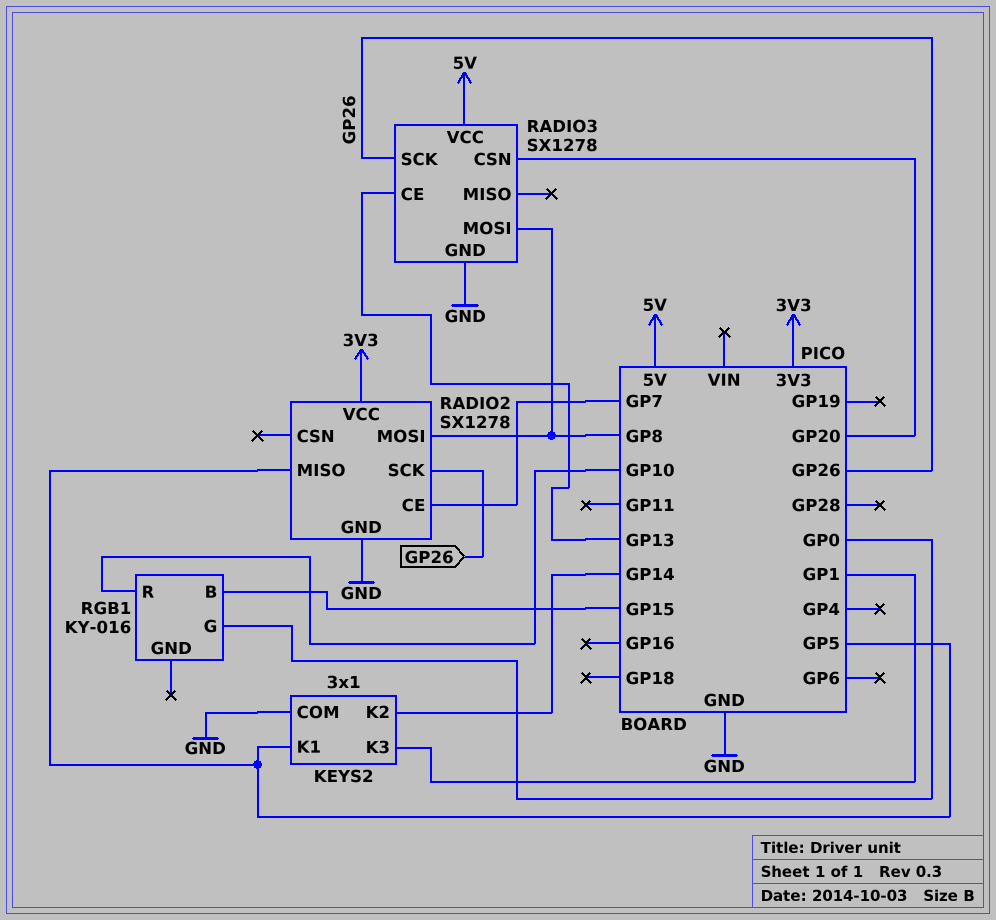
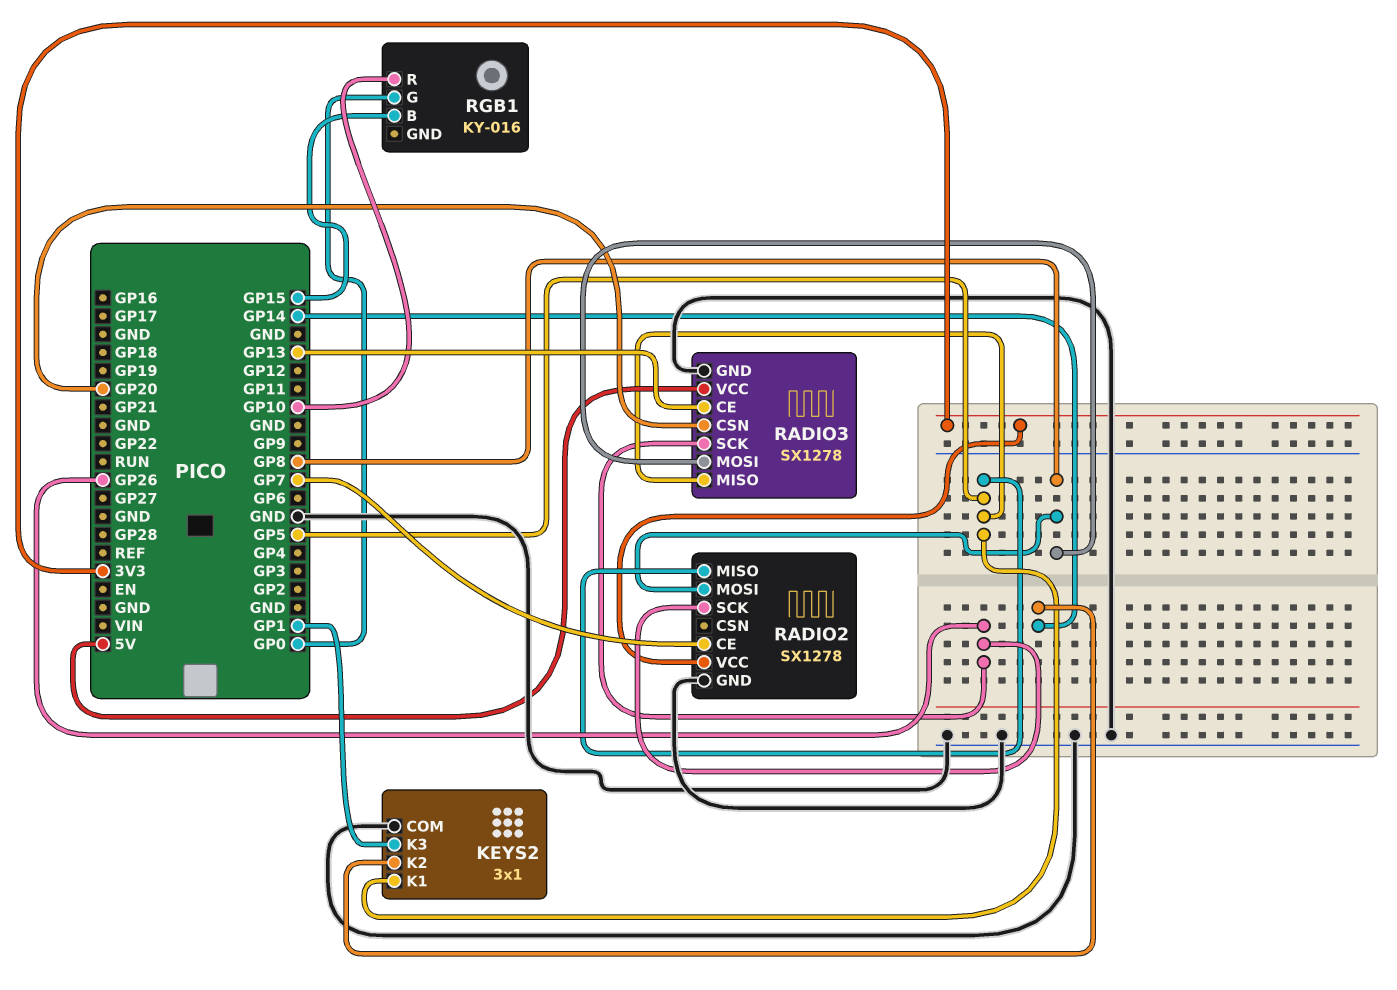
RADIO3 pin MISO: none -> GP5

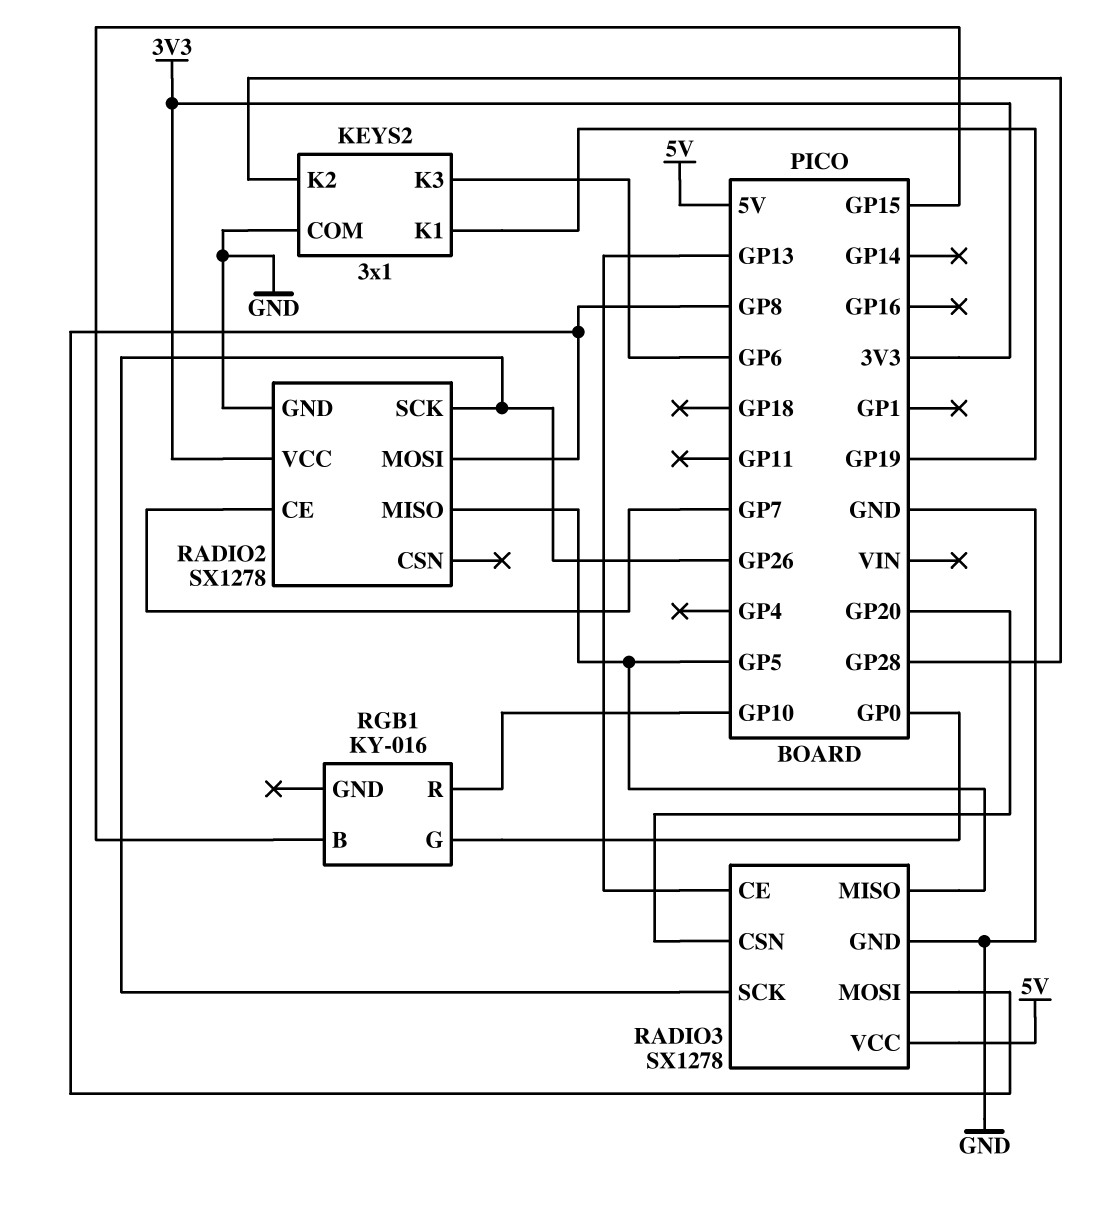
KEYS2 pin K1: GP5 -> GP19
KEYS2 pin K2: GP14 -> GP28
KEYS2 pin K3: GP1 -> GP6

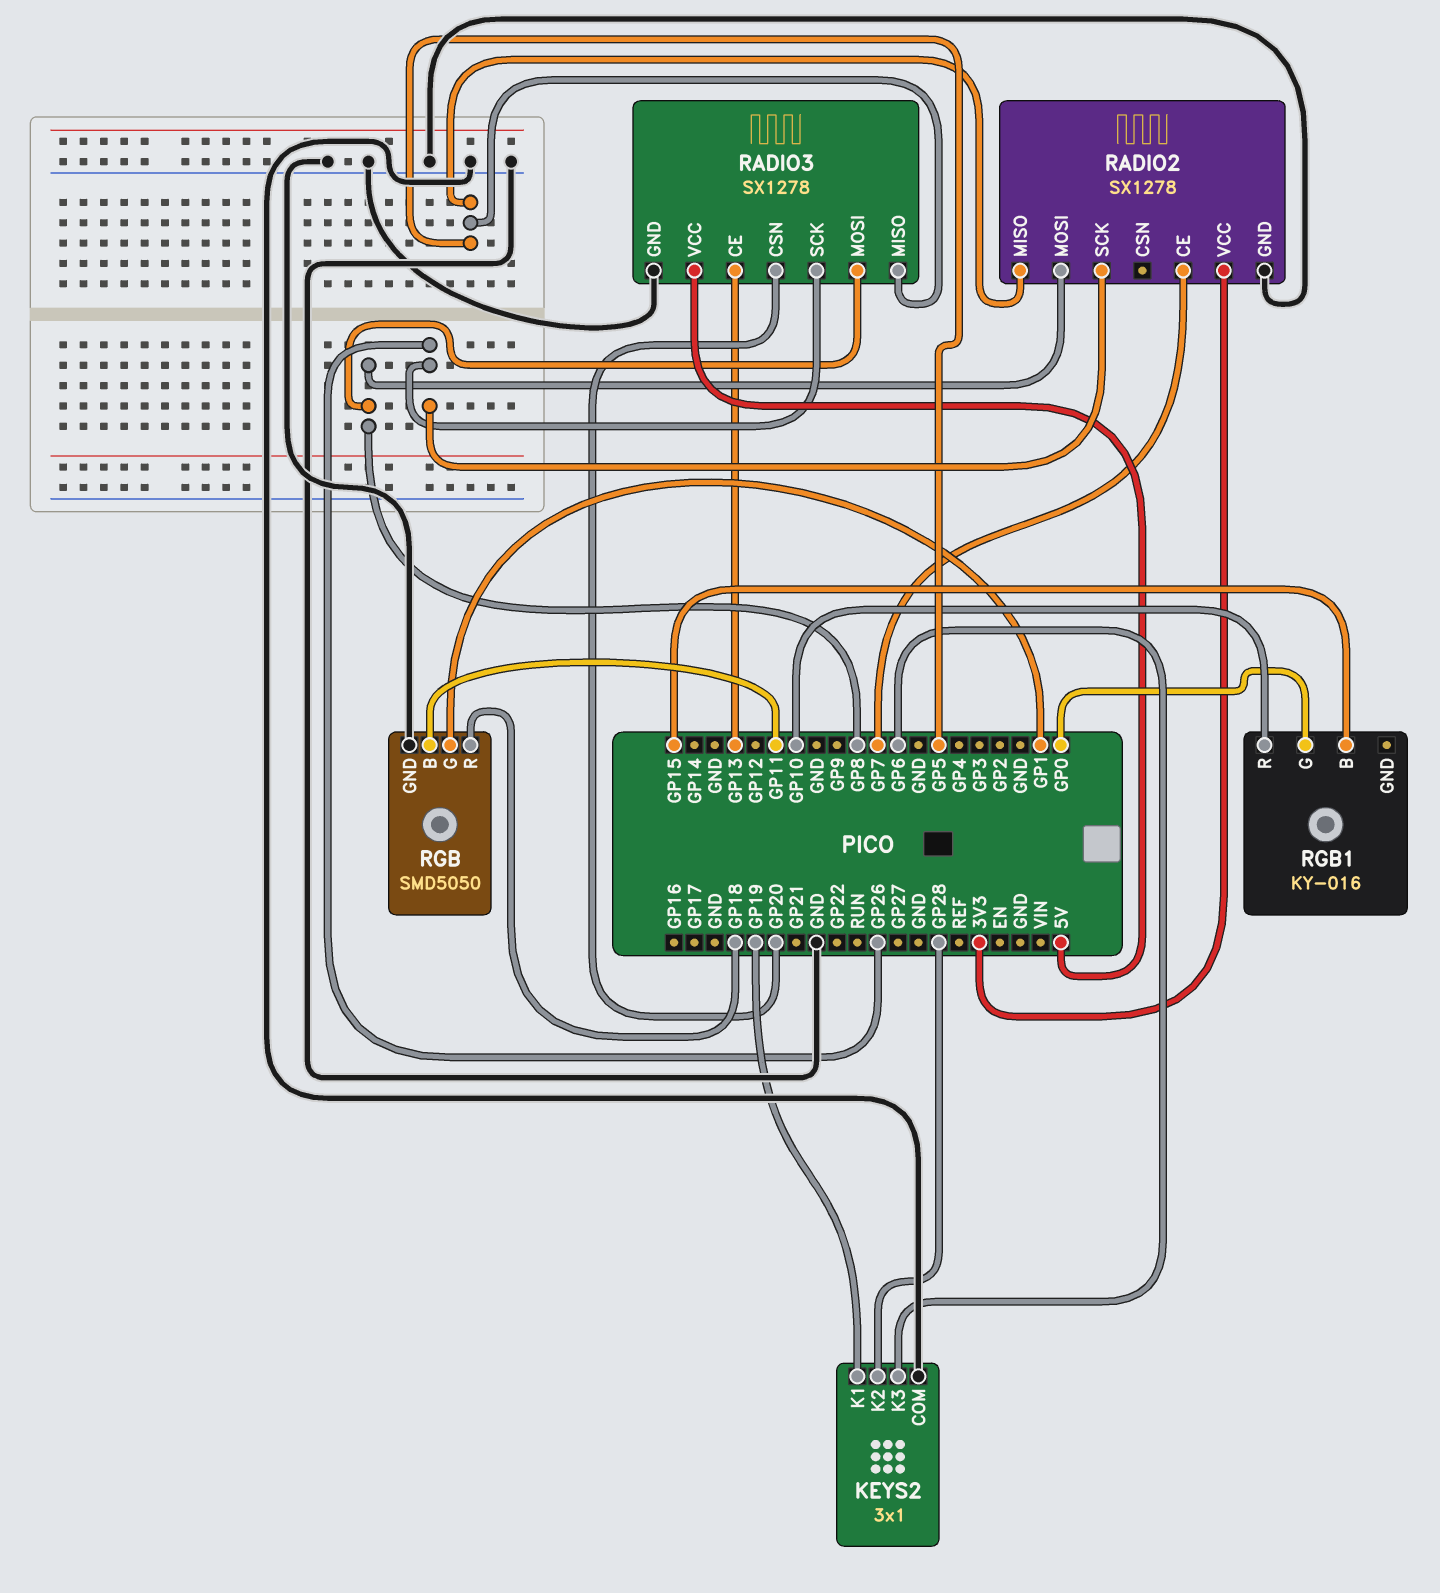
RGB: none -> SMD5050
RGB pin B: none -> GP11
RGB pin G: none -> GP1
RGB pin GND: none -> GND
RGB pin R: none -> GP18

